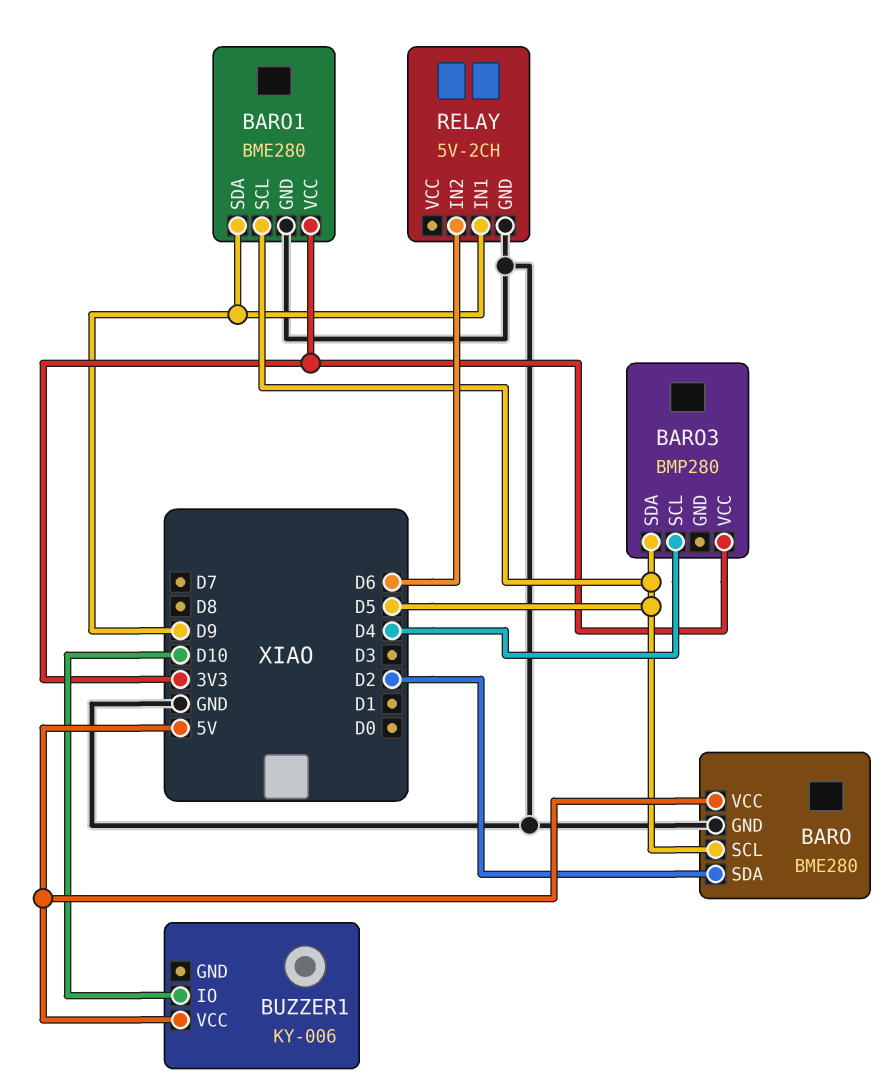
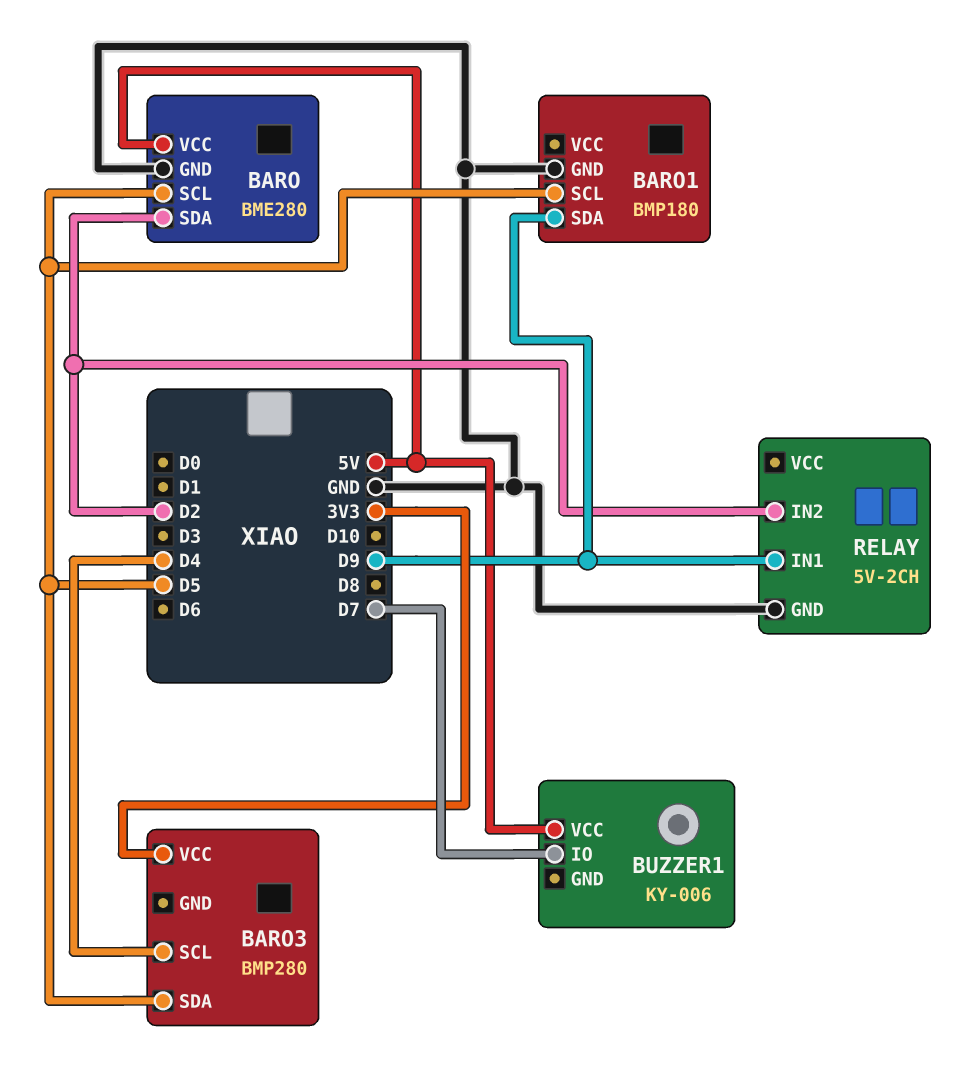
BARO1: BME280 -> BMP180
BARO1 pin VCC: 3V3 -> none
BUZZER1 pin IO: D10 -> D7
RELAY pin IN2: D6 -> D2

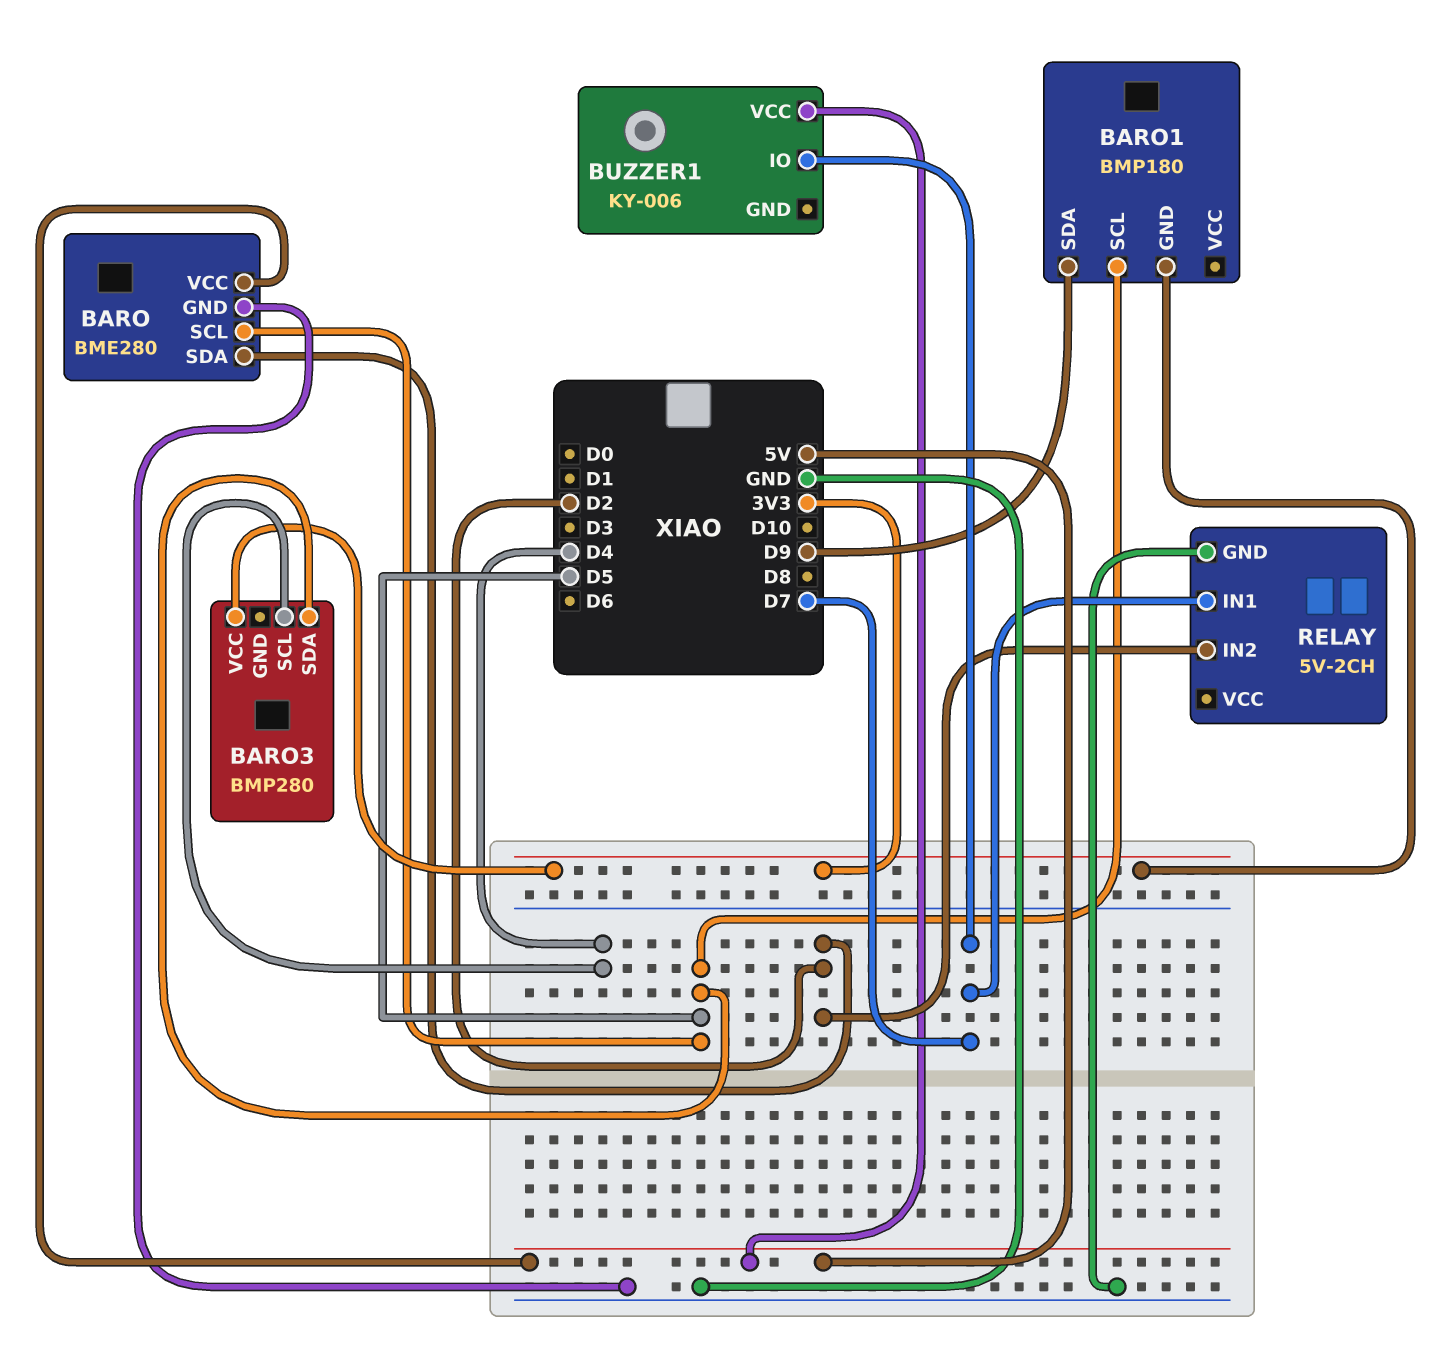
BARO1 pin GND: GND -> 3V3
RELAY pin IN1: D9 -> D7

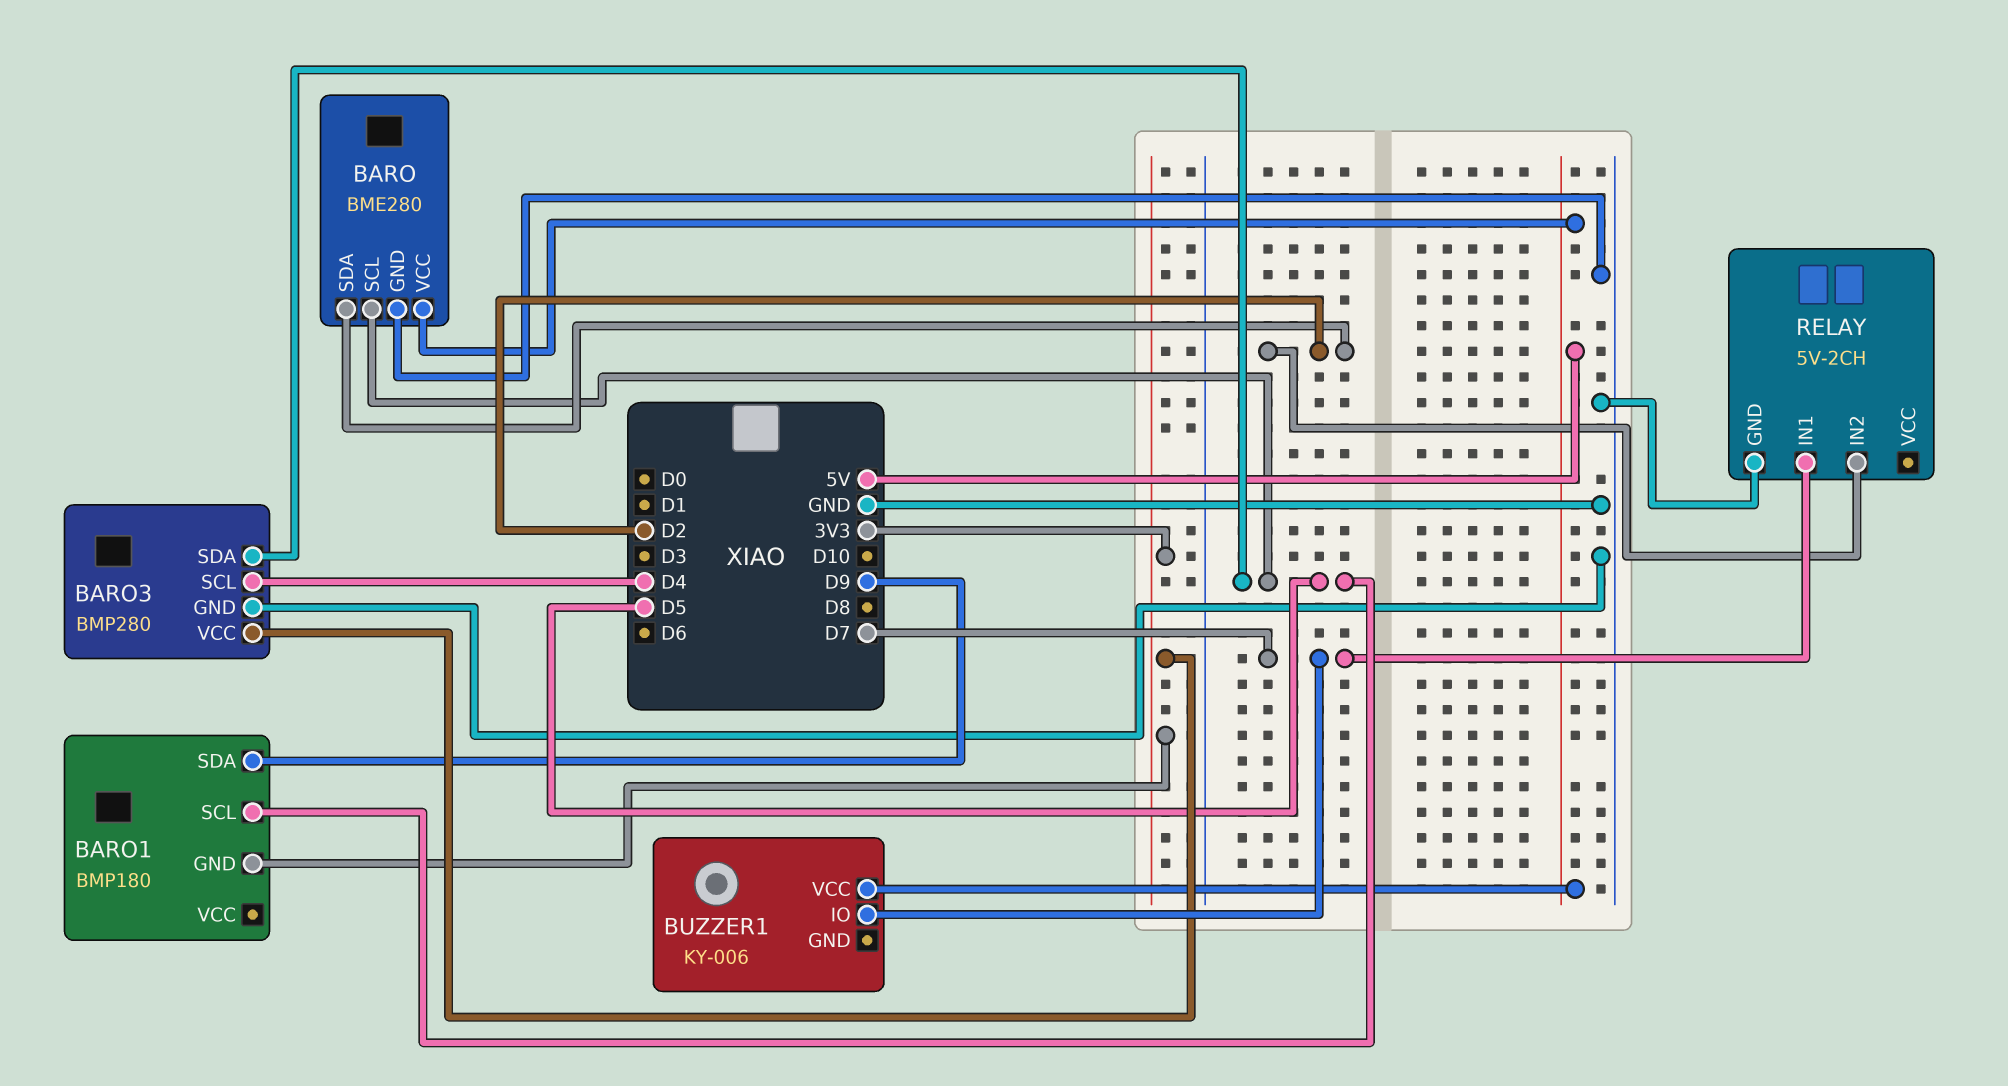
BARO3 pin GND: none -> GND

